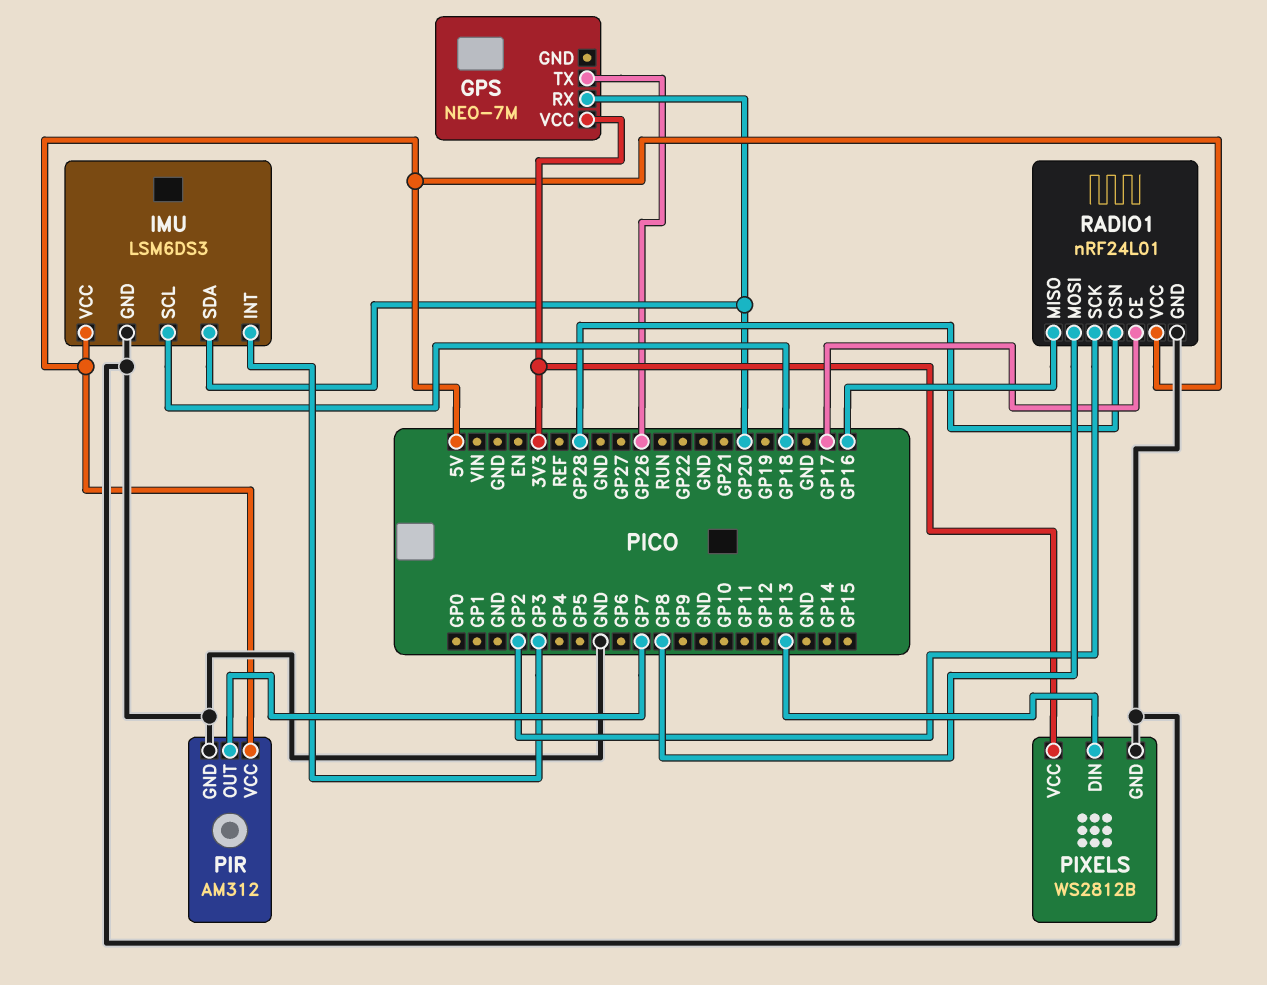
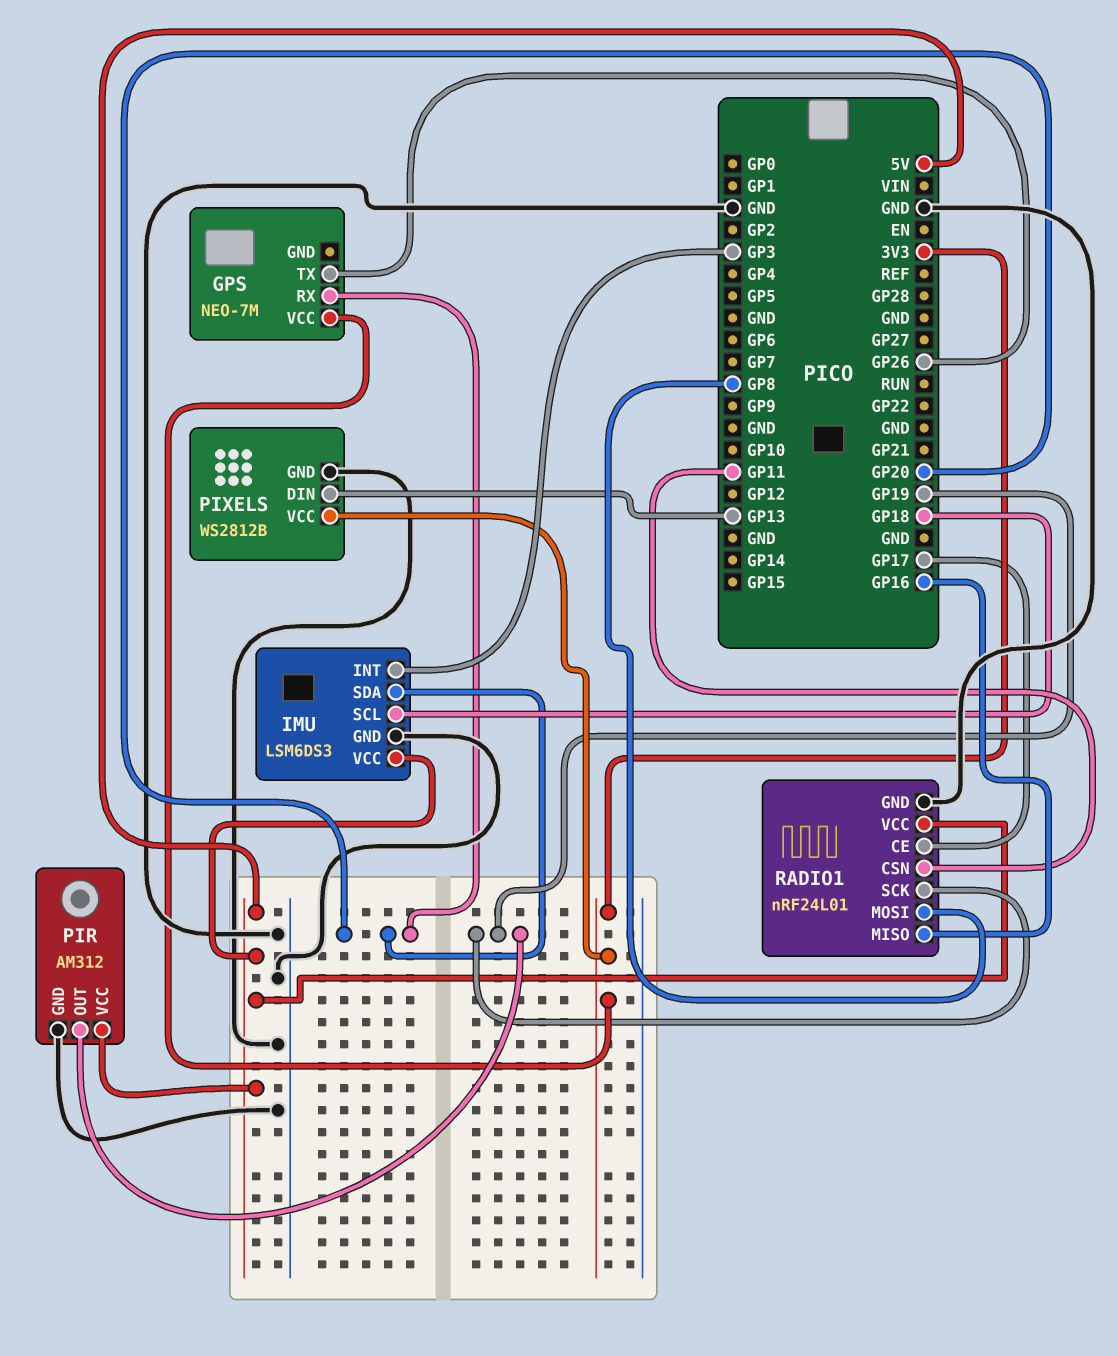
PIR pin OUT: GP7 -> GP19
RADIO1 pin CSN: GP28 -> GP11
RADIO1 pin SCK: GP2 -> GP19

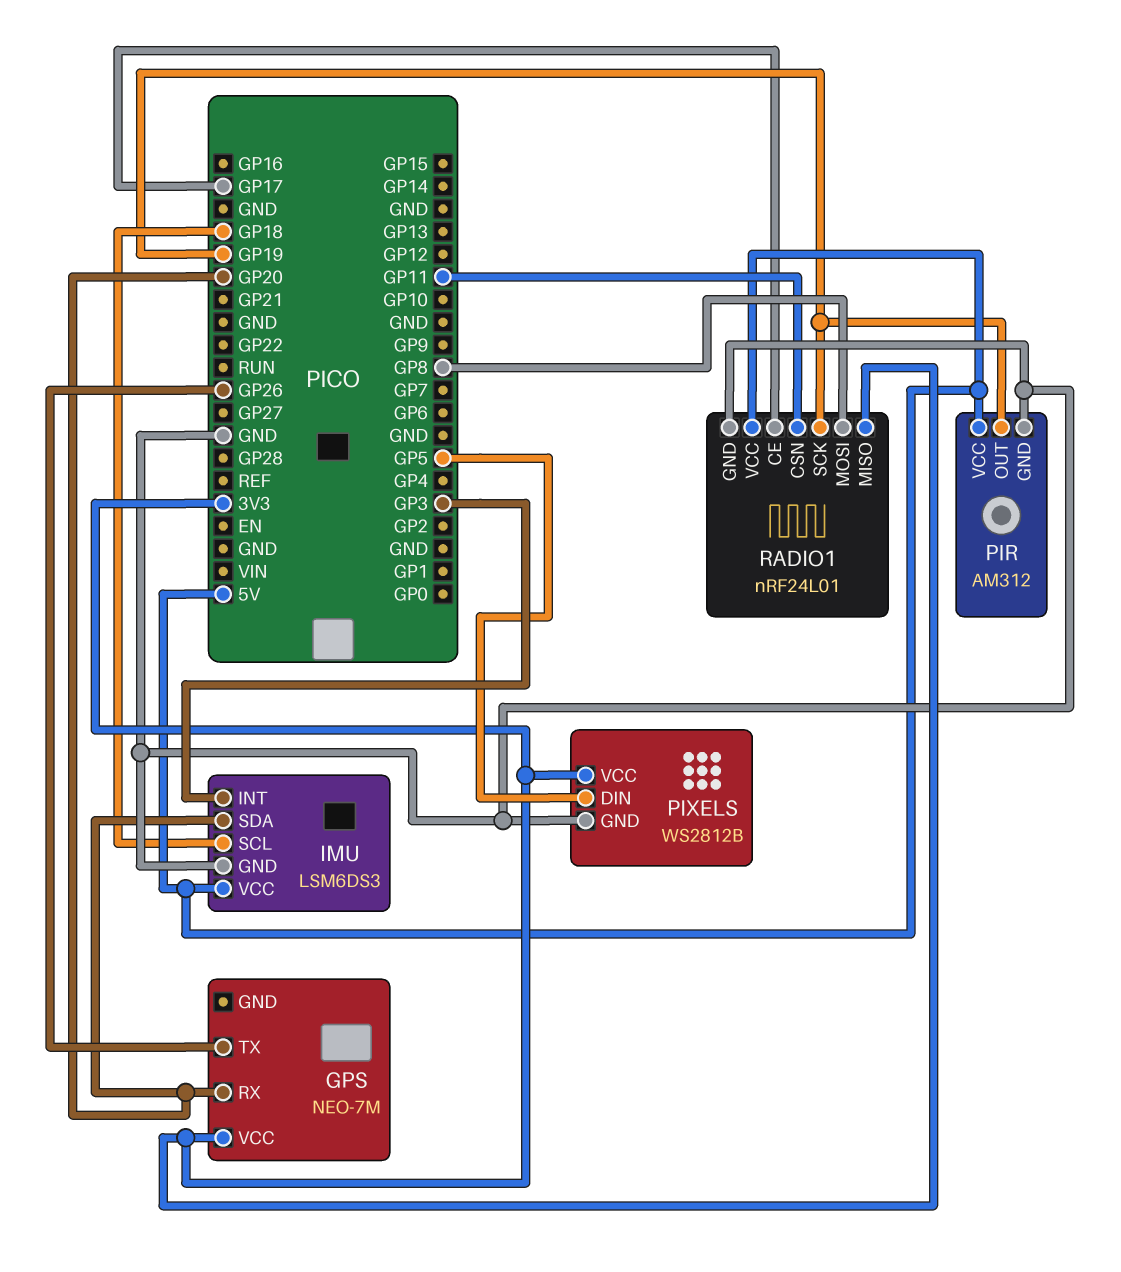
PIXELS pin DIN: GP13 -> GP5
RADIO1 pin MISO: GP16 -> 3V3

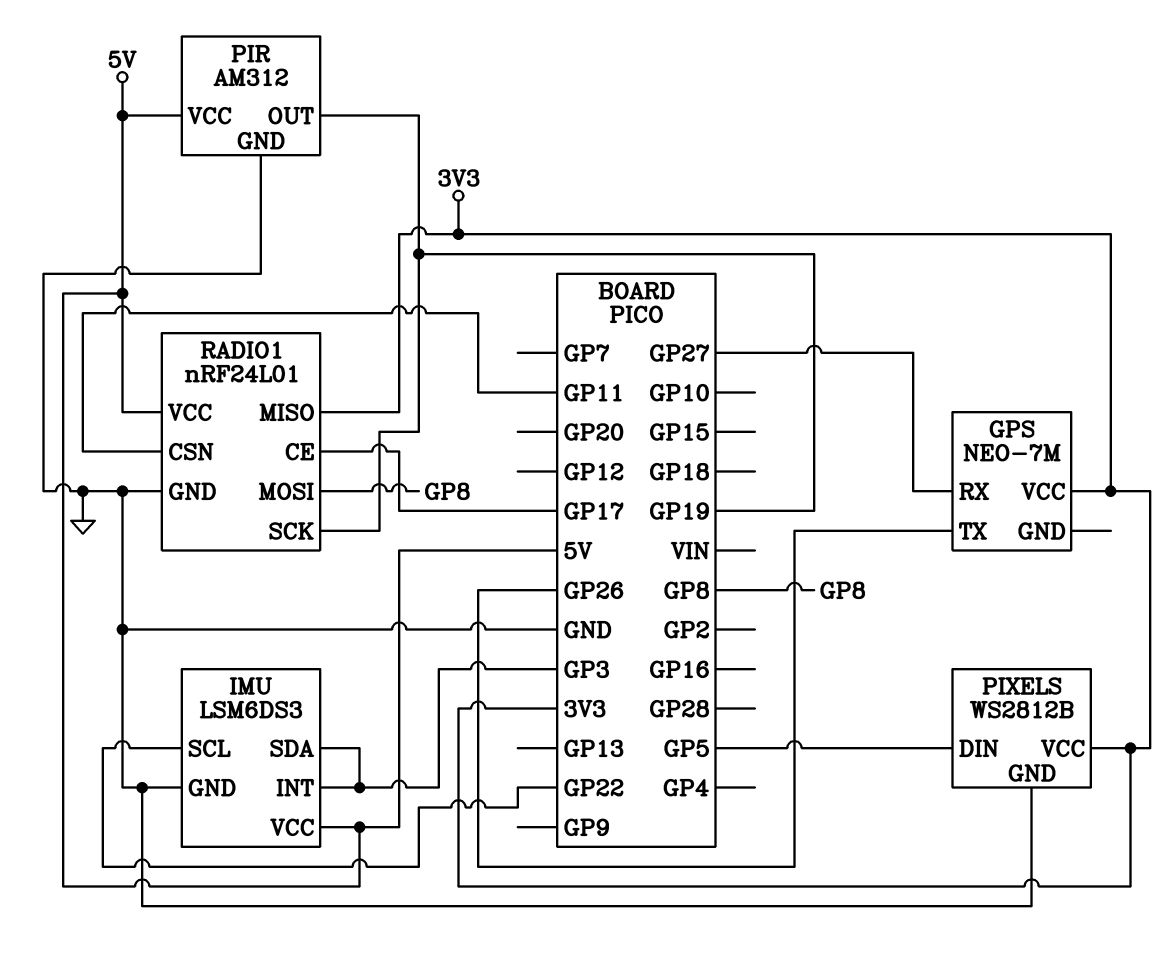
GPS pin RX: GP20 -> GP27
IMU pin SCL: GP18 -> GP22
IMU pin SDA: GP20 -> GP3

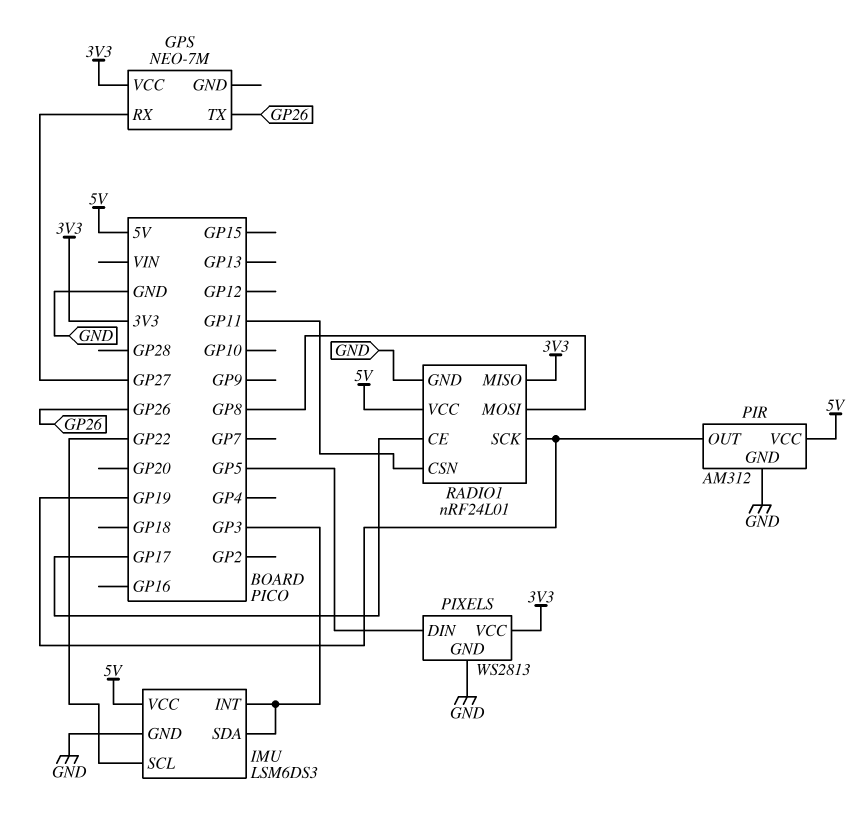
PIXELS: WS2812B -> WS2813

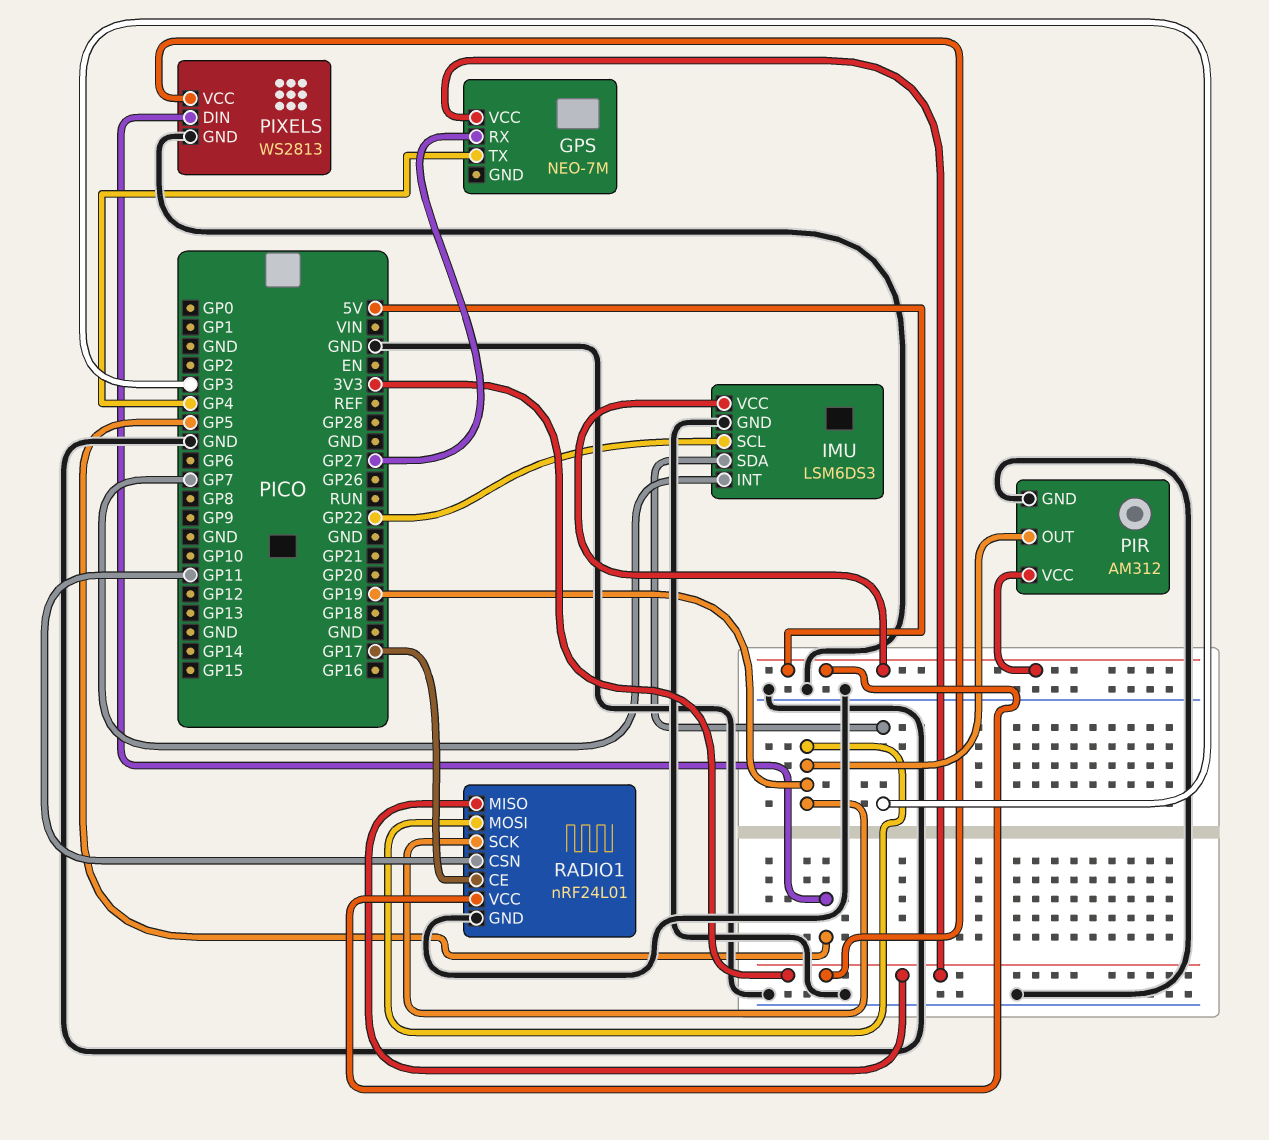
GPS pin TX: GP26 -> GP4
IMU pin INT: GP3 -> GP7
RADIO1 pin MOSI: GP8 -> GP19

